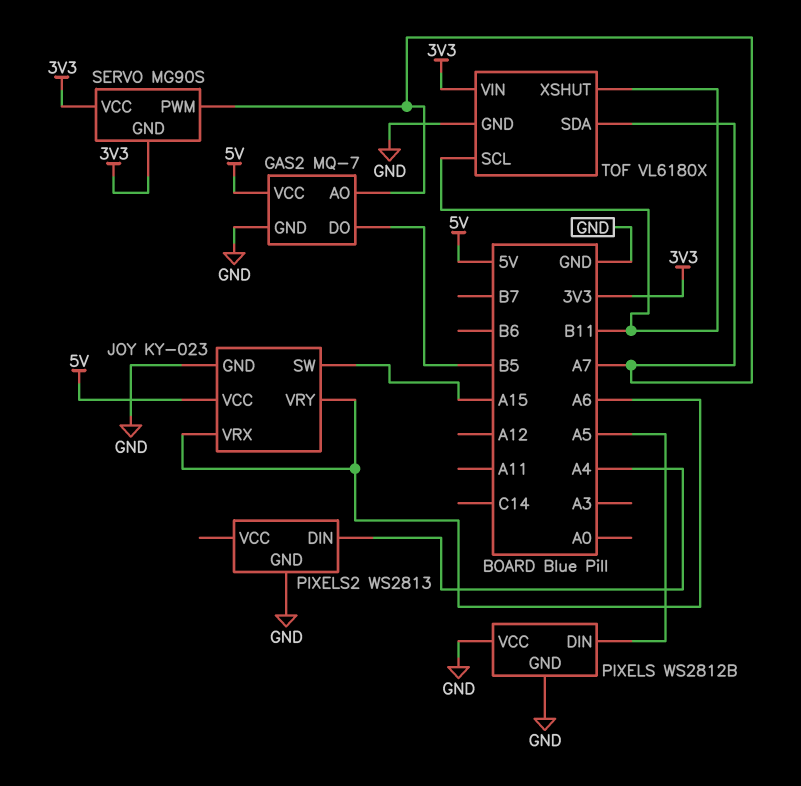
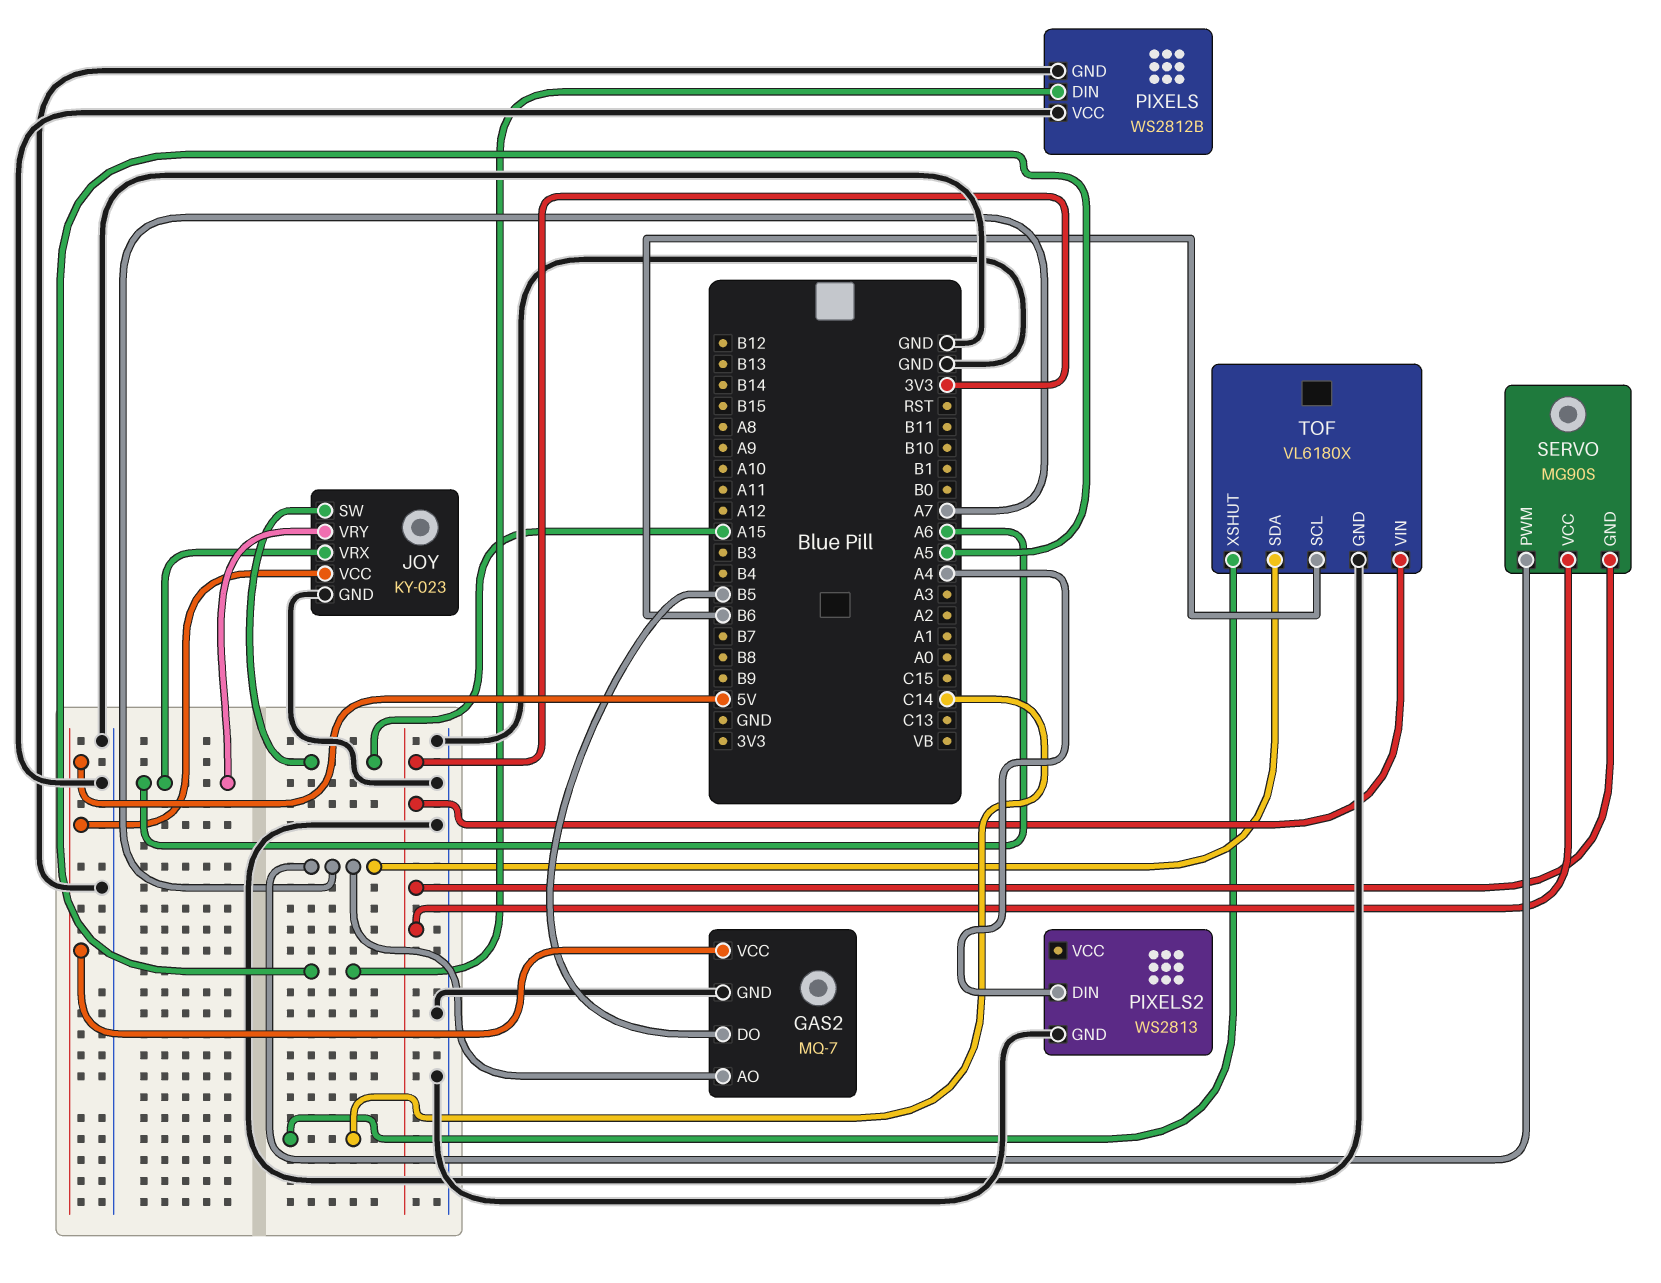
TOF pin SCL: B11 -> B6
TOF pin XSHUT: B11 -> C14

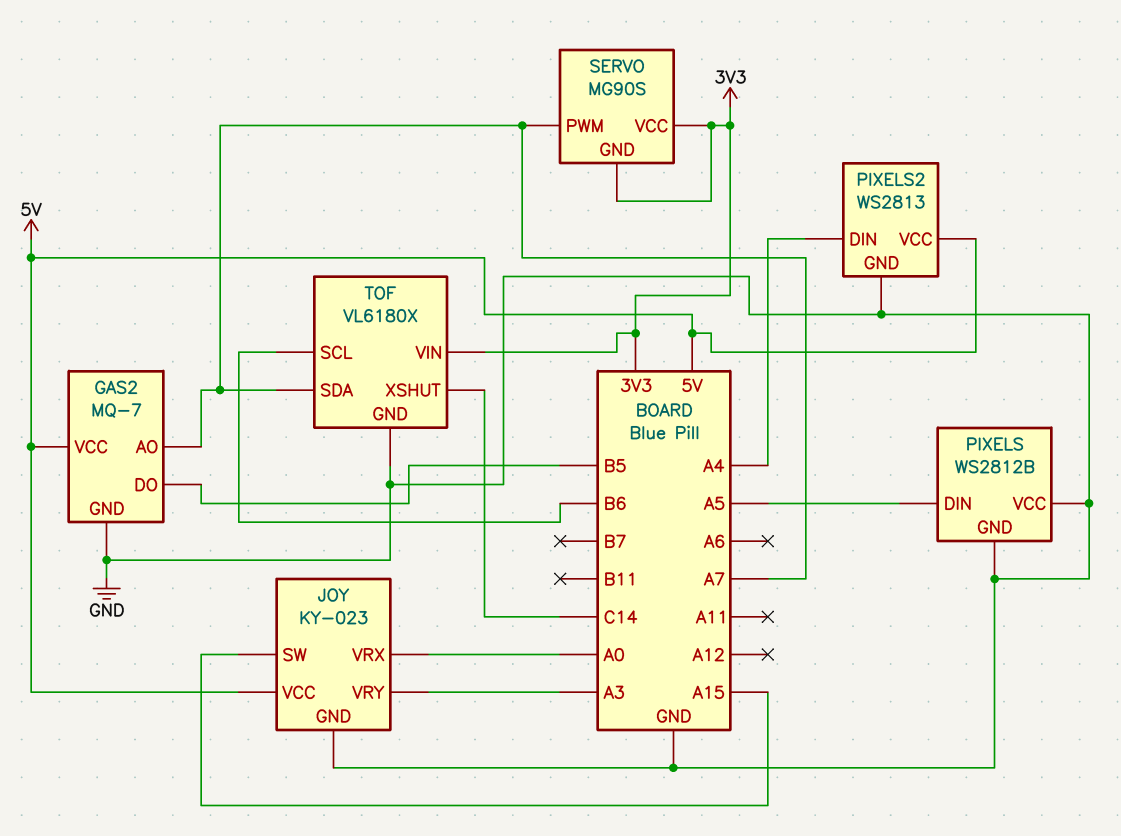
JOY pin VRX: A6 -> A0
JOY pin VRY: A6 -> A3
PIXELS2 pin VCC: none -> 5V

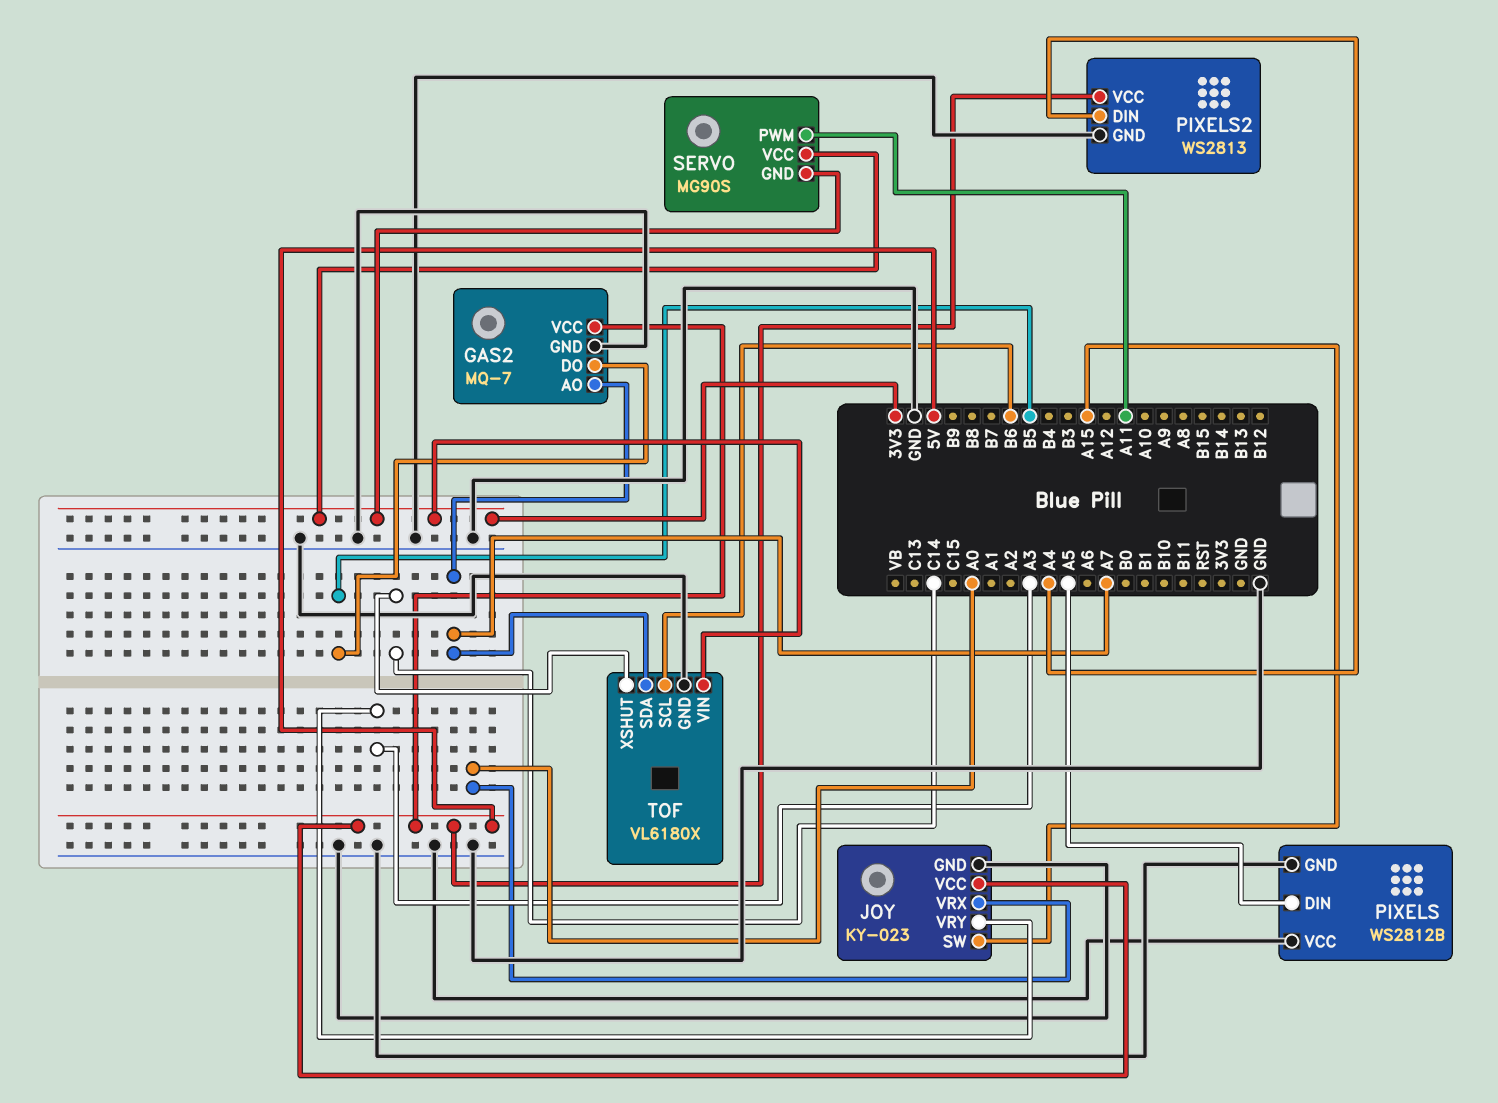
SERVO pin PWM: A7 -> A11

